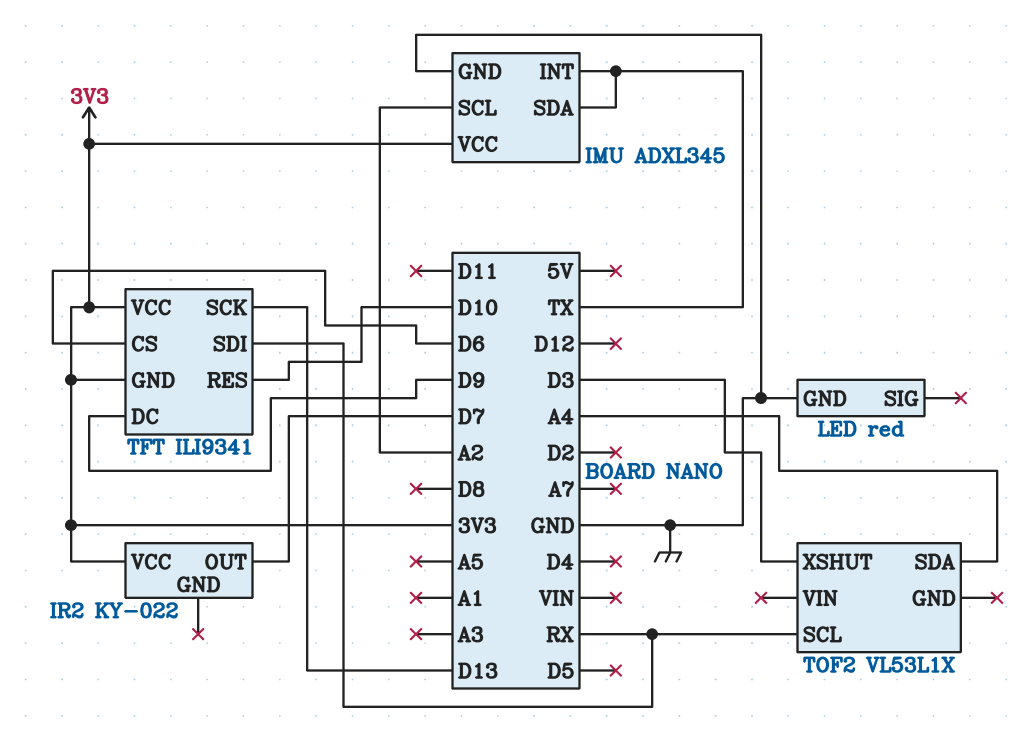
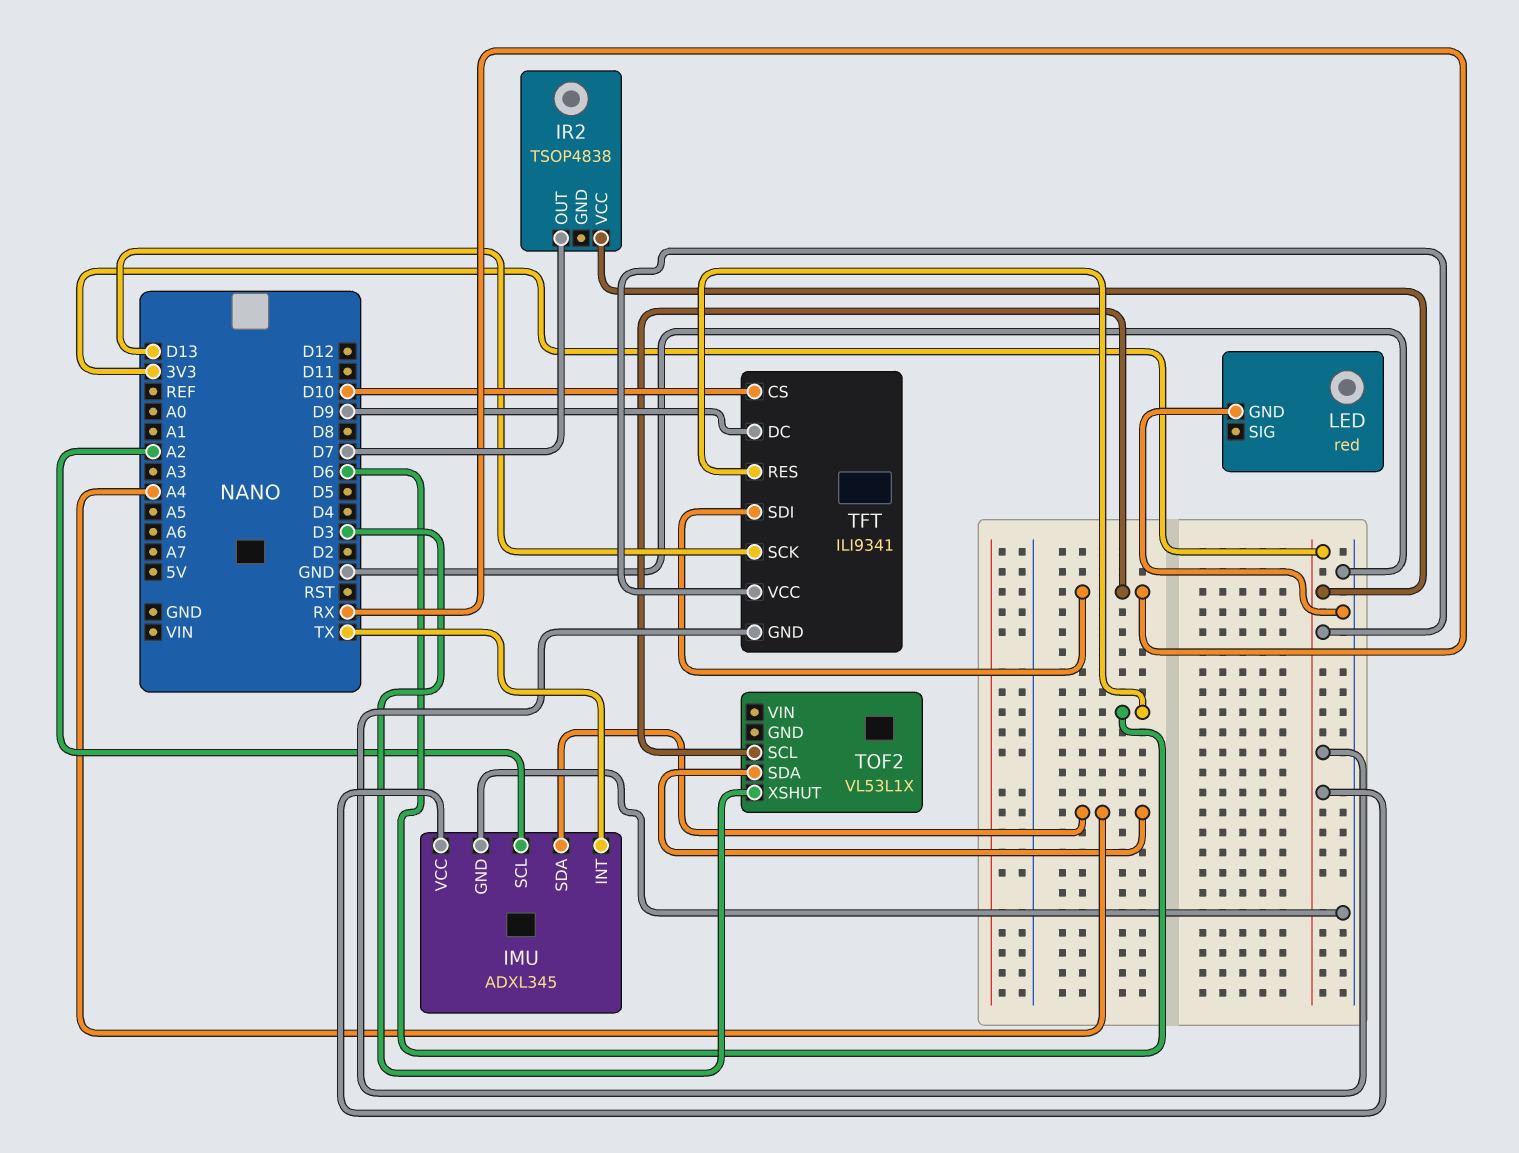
IMU pin SDA: TX -> A4
IR2: KY-022 -> TSOP4838
TFT pin CS: D6 -> D10
TFT pin RES: D10 -> D6

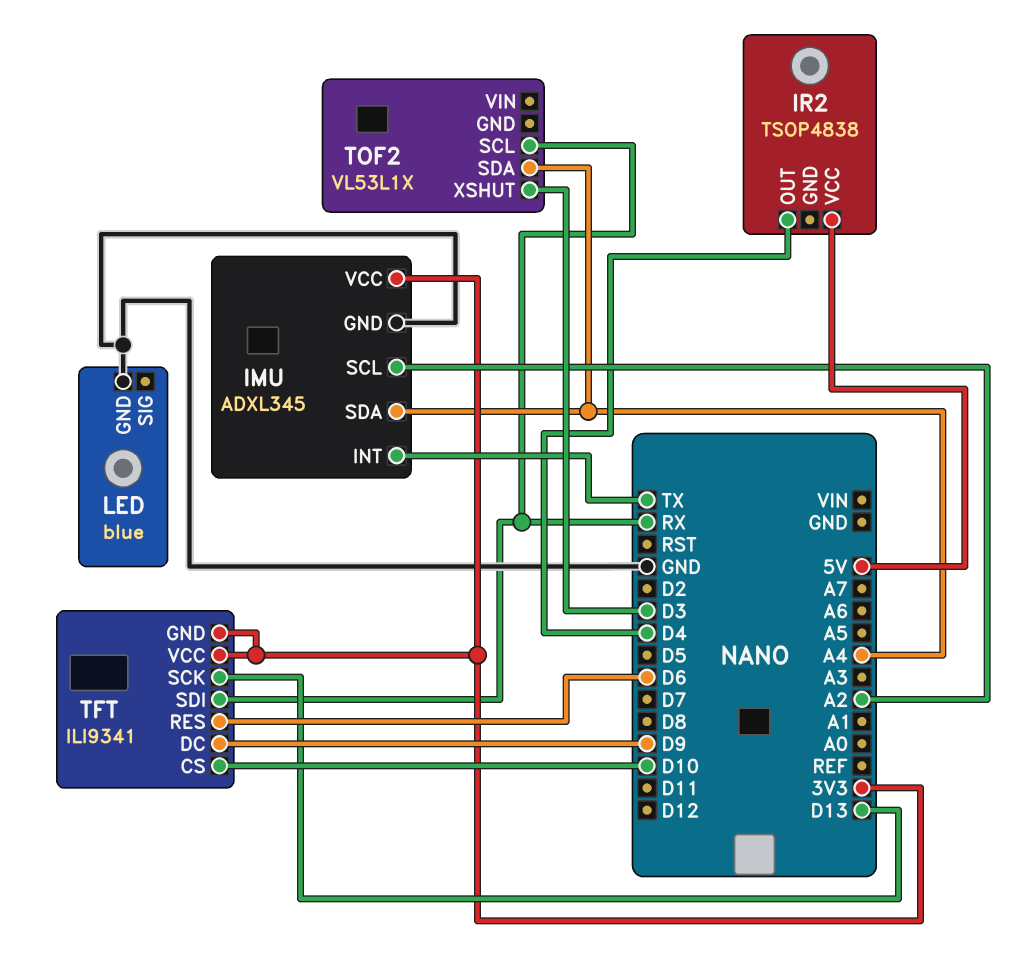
IR2 pin OUT: D7 -> D4
IR2 pin VCC: 3V3 -> 5V
LED: red -> blue

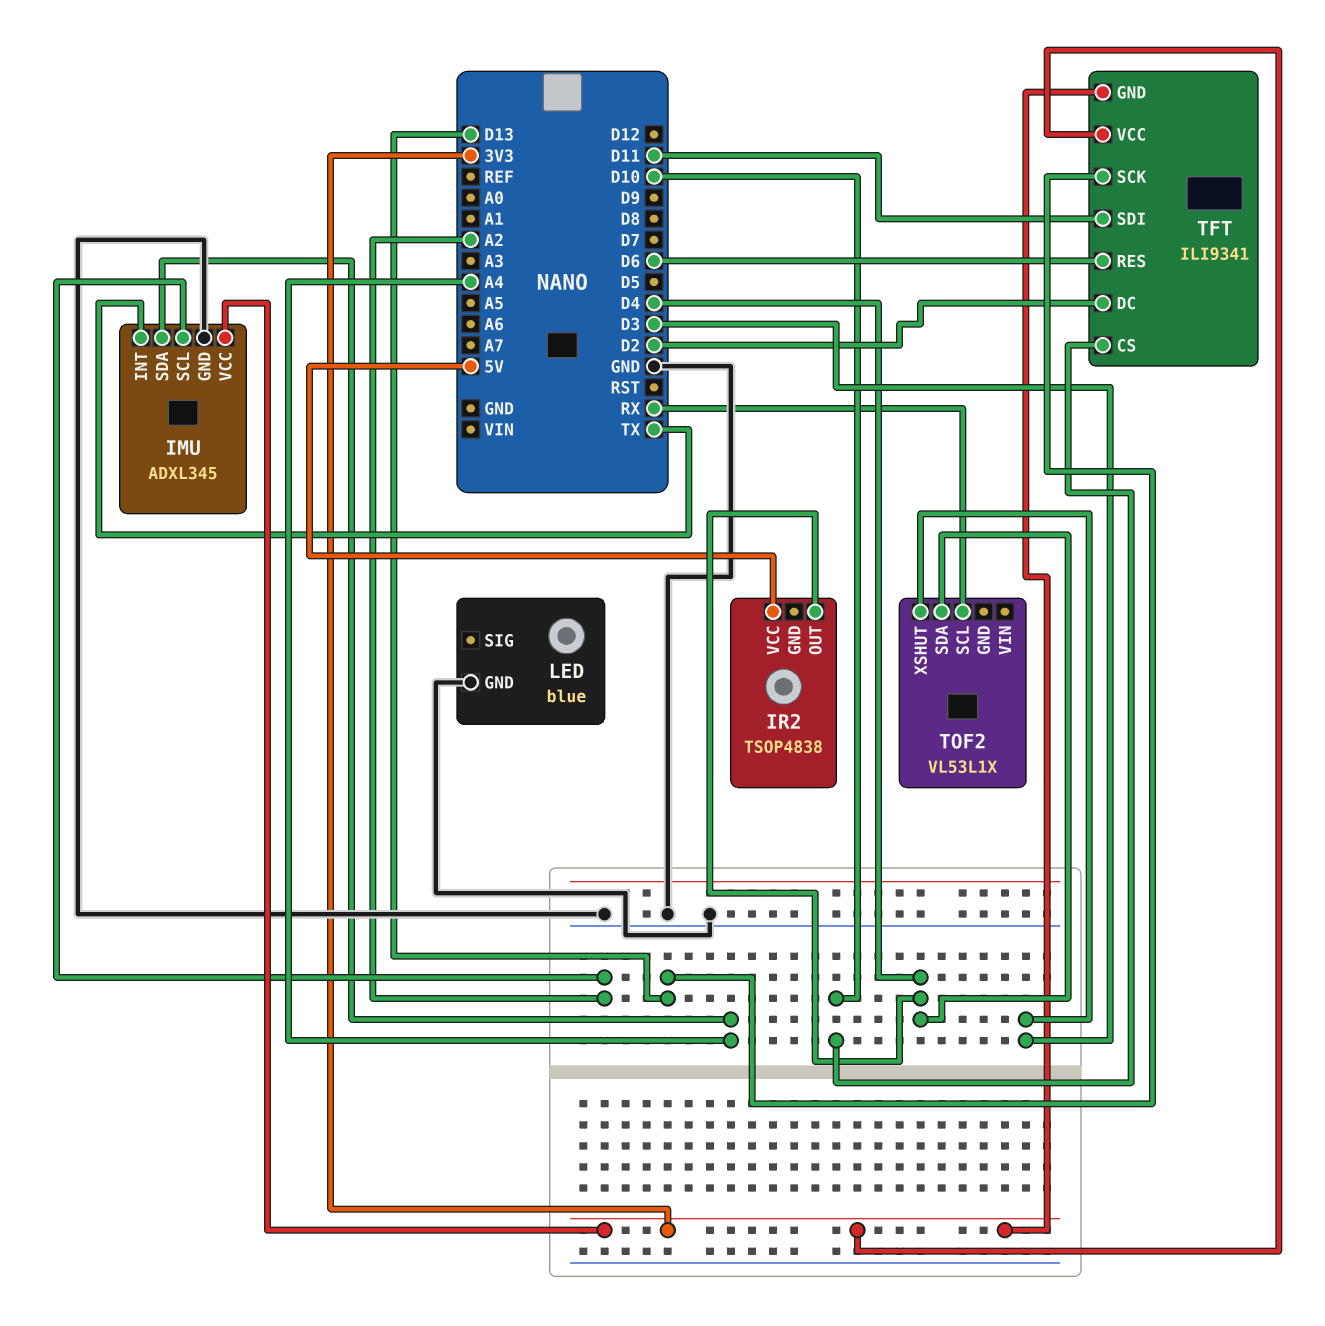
TFT pin DC: D9 -> D2
TFT pin SDI: RX -> D11
TOF2 pin SDA: A4 -> D4

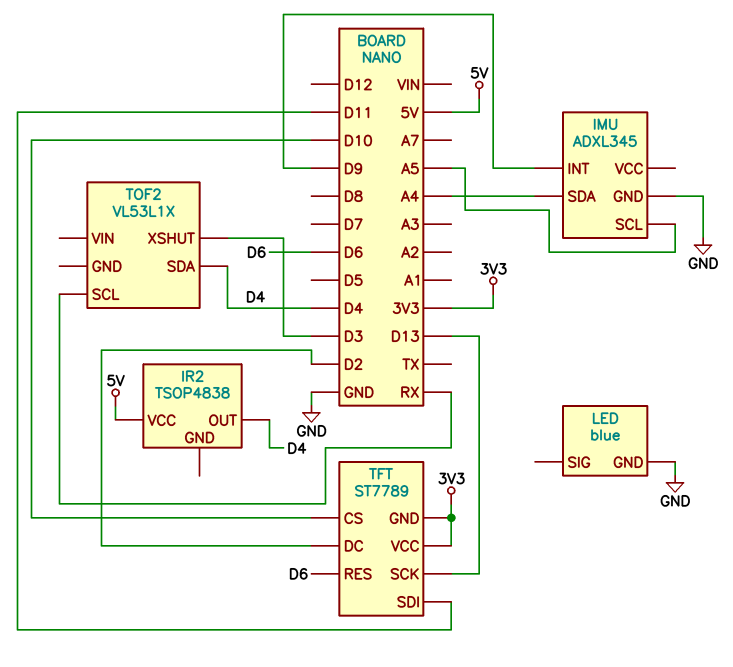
IMU pin INT: TX -> D9
IMU pin SCL: A2 -> A5
IMU pin VCC: 3V3 -> none
TFT: ILI9341 -> ST7789

